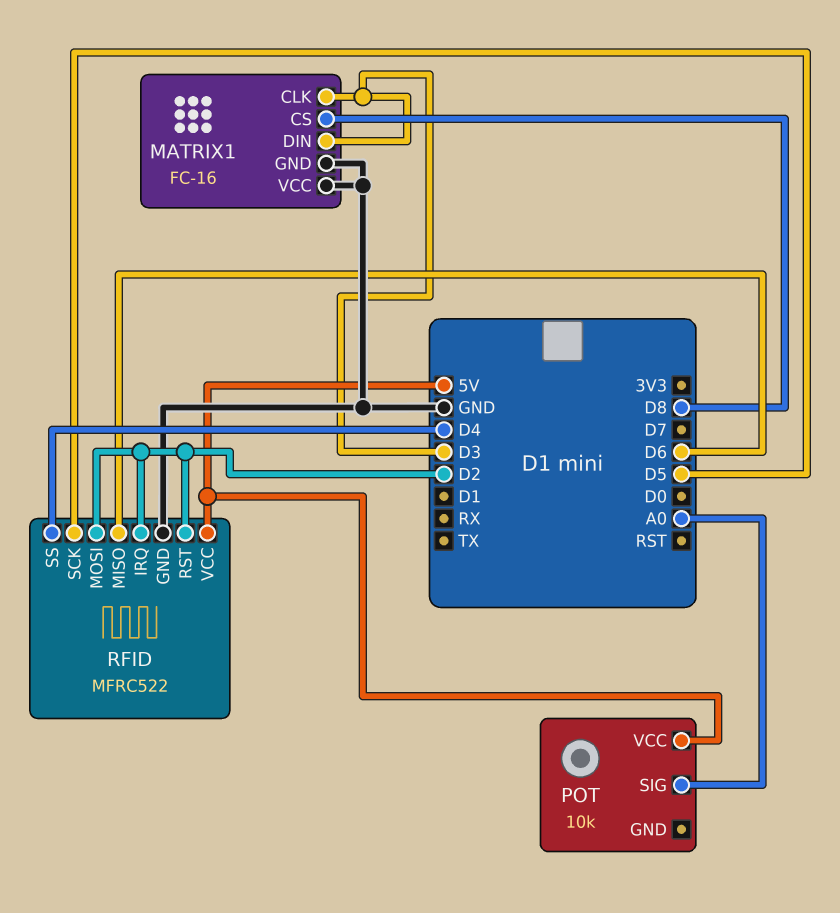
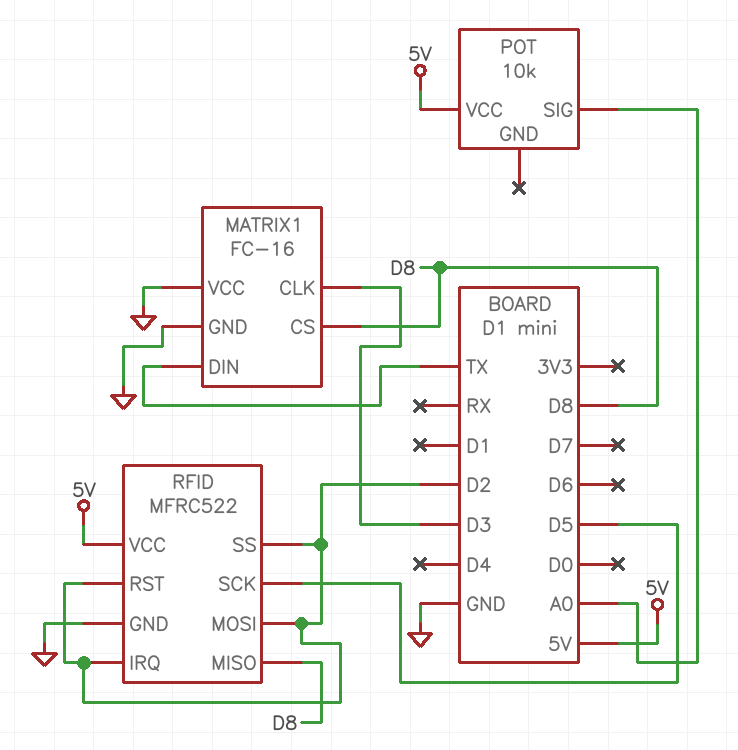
MATRIX1 pin DIN: D3 -> TX
RFID pin MISO: D6 -> D8
RFID pin SS: D4 -> D2

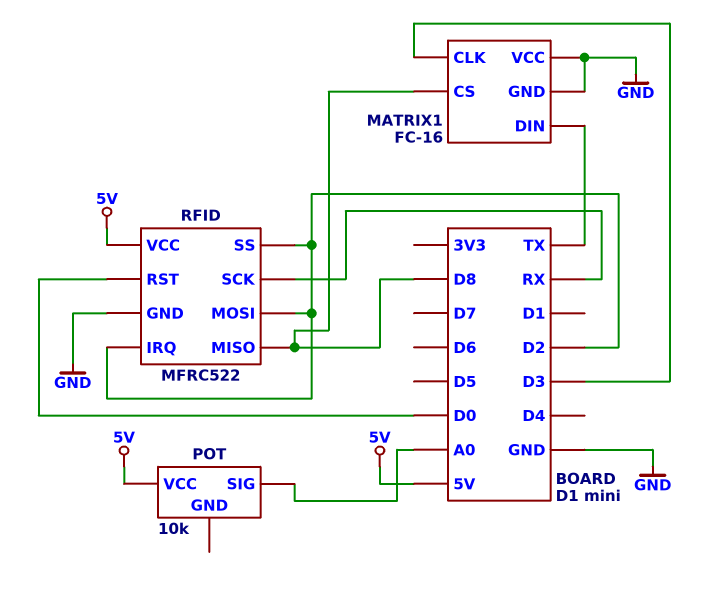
RFID pin RST: D2 -> D0
RFID pin SCK: D5 -> RX

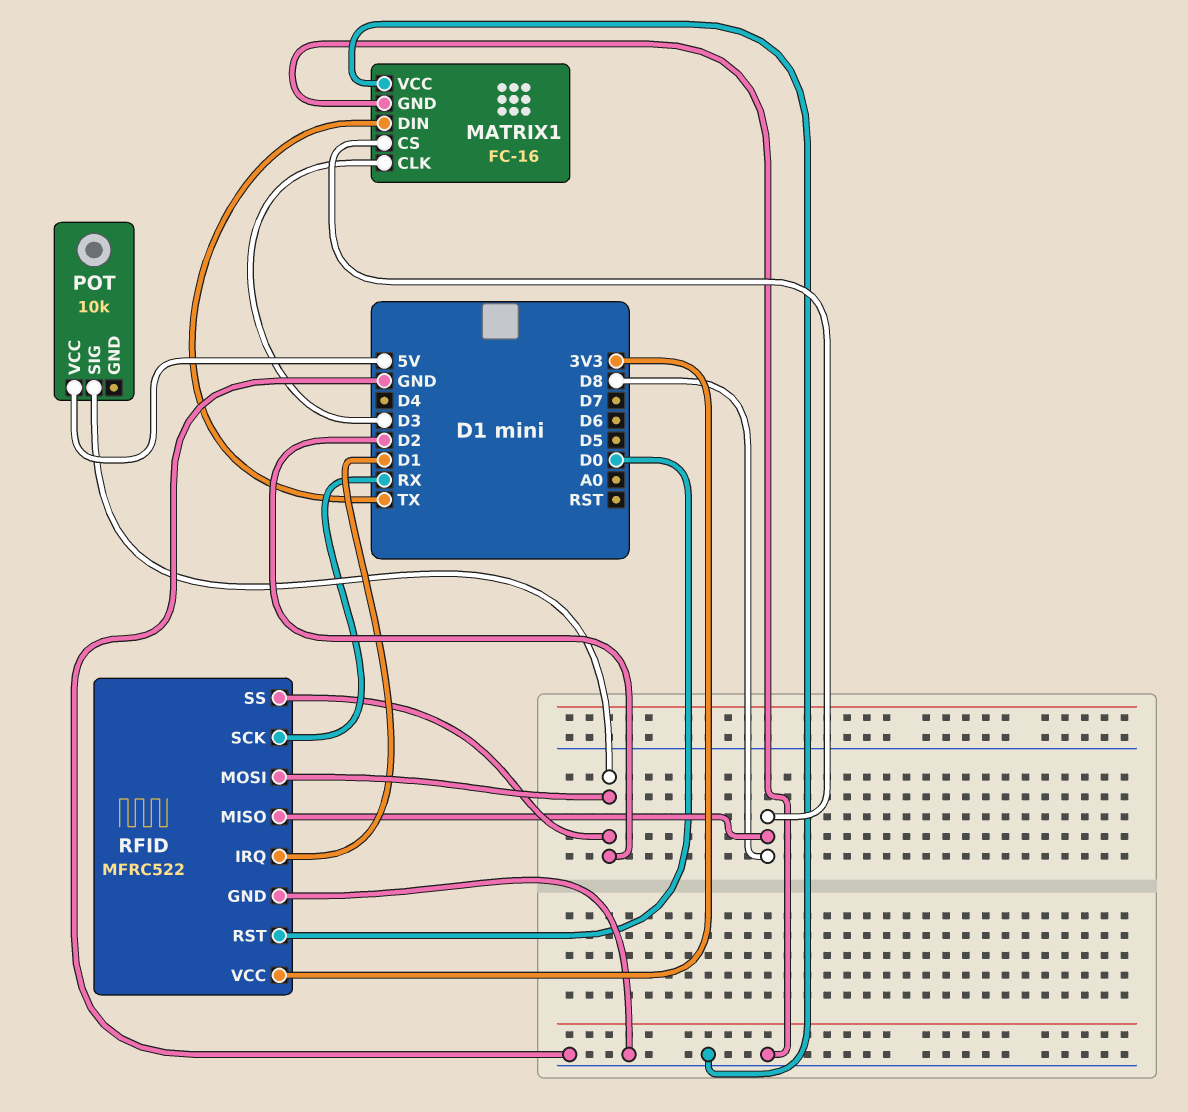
POT pin SIG: A0 -> D2
RFID pin IRQ: D2 -> D1
RFID pin VCC: 5V -> 3V3

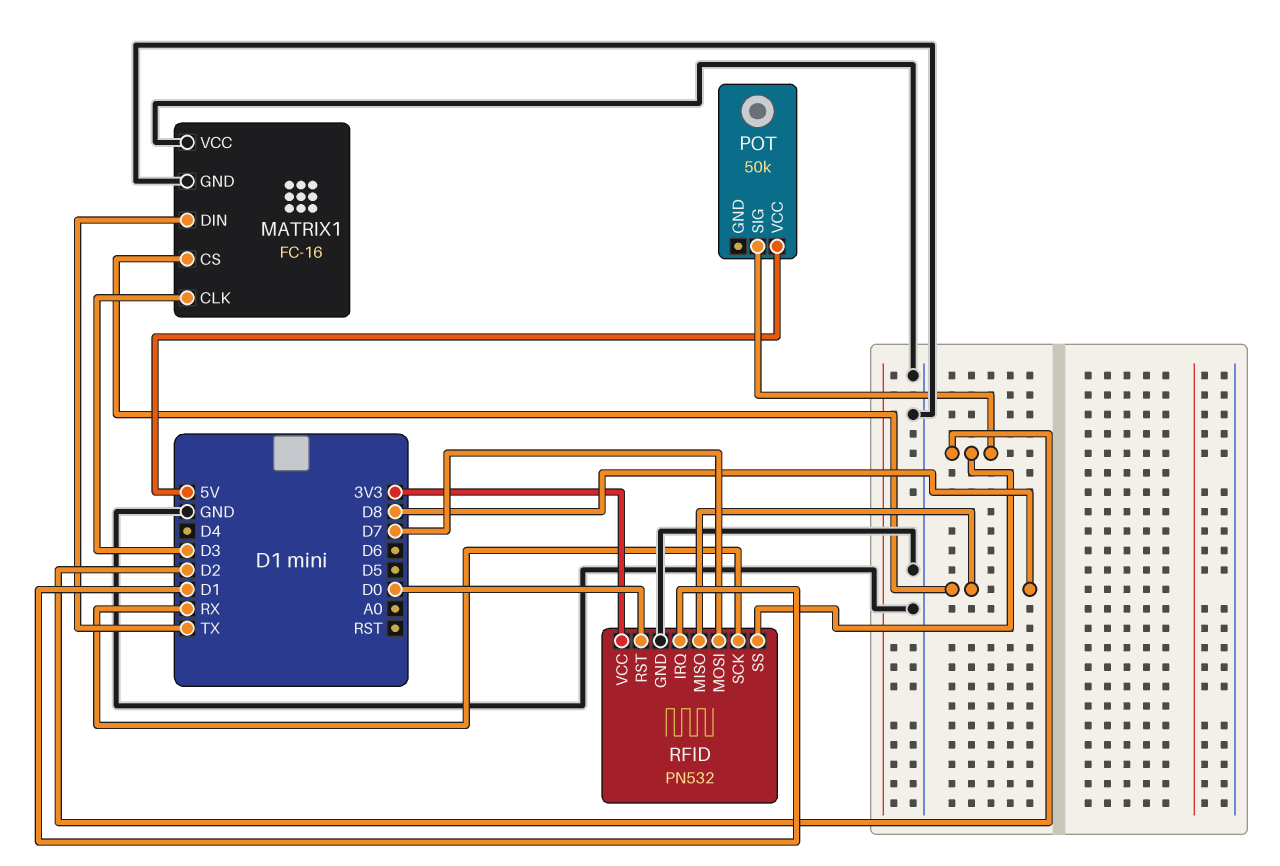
POT: 10k -> 50k
RFID: MFRC522 -> PN532
RFID pin MOSI: D2 -> D7

